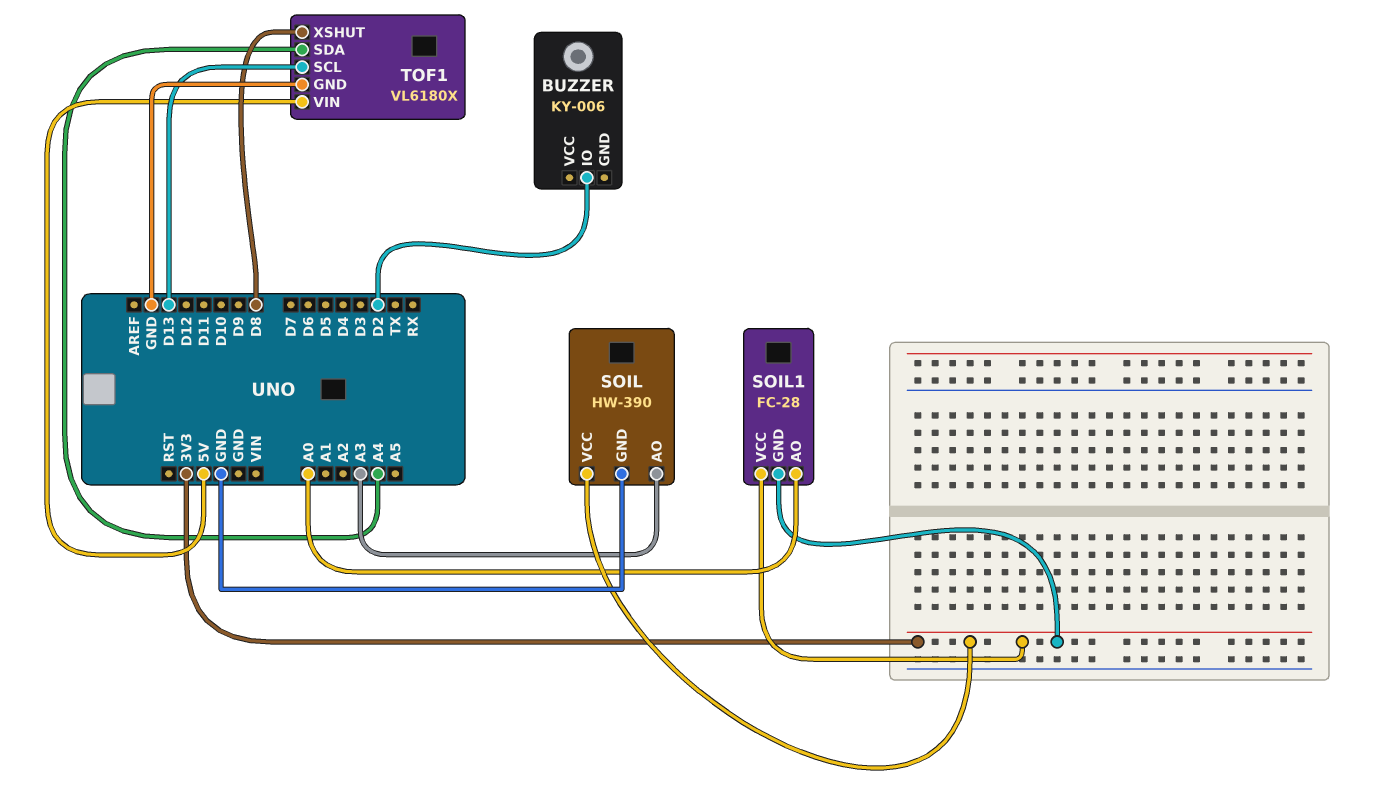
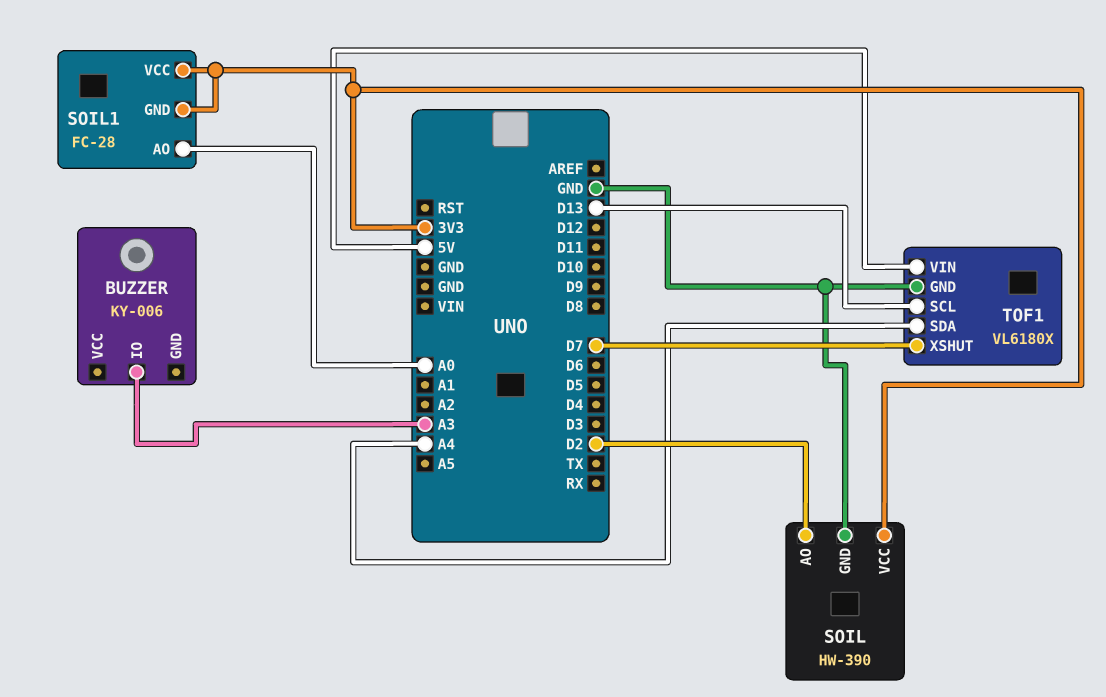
BUZZER pin IO: D2 -> A3
SOIL pin AO: A3 -> D2
TOF1 pin XSHUT: D8 -> D7

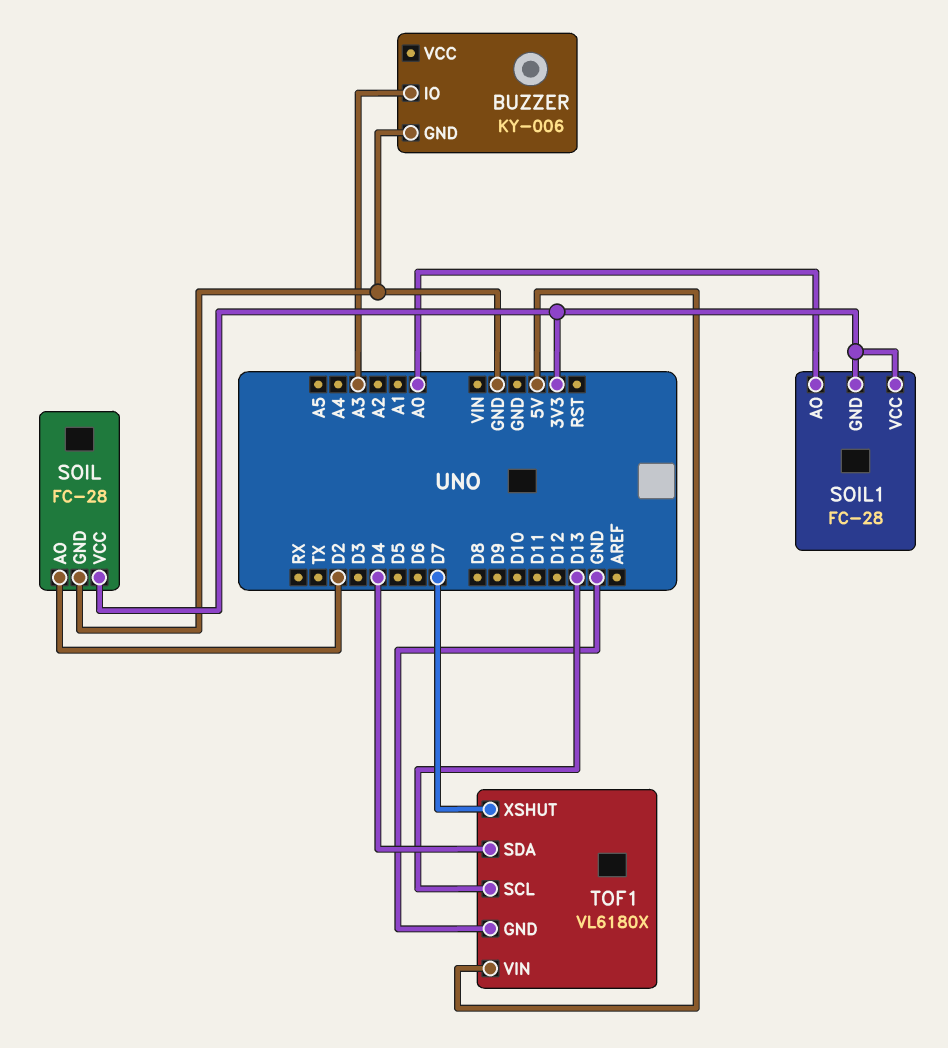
BUZZER pin GND: none -> GND
SOIL: HW-390 -> FC-28
TOF1 pin SDA: A4 -> D4

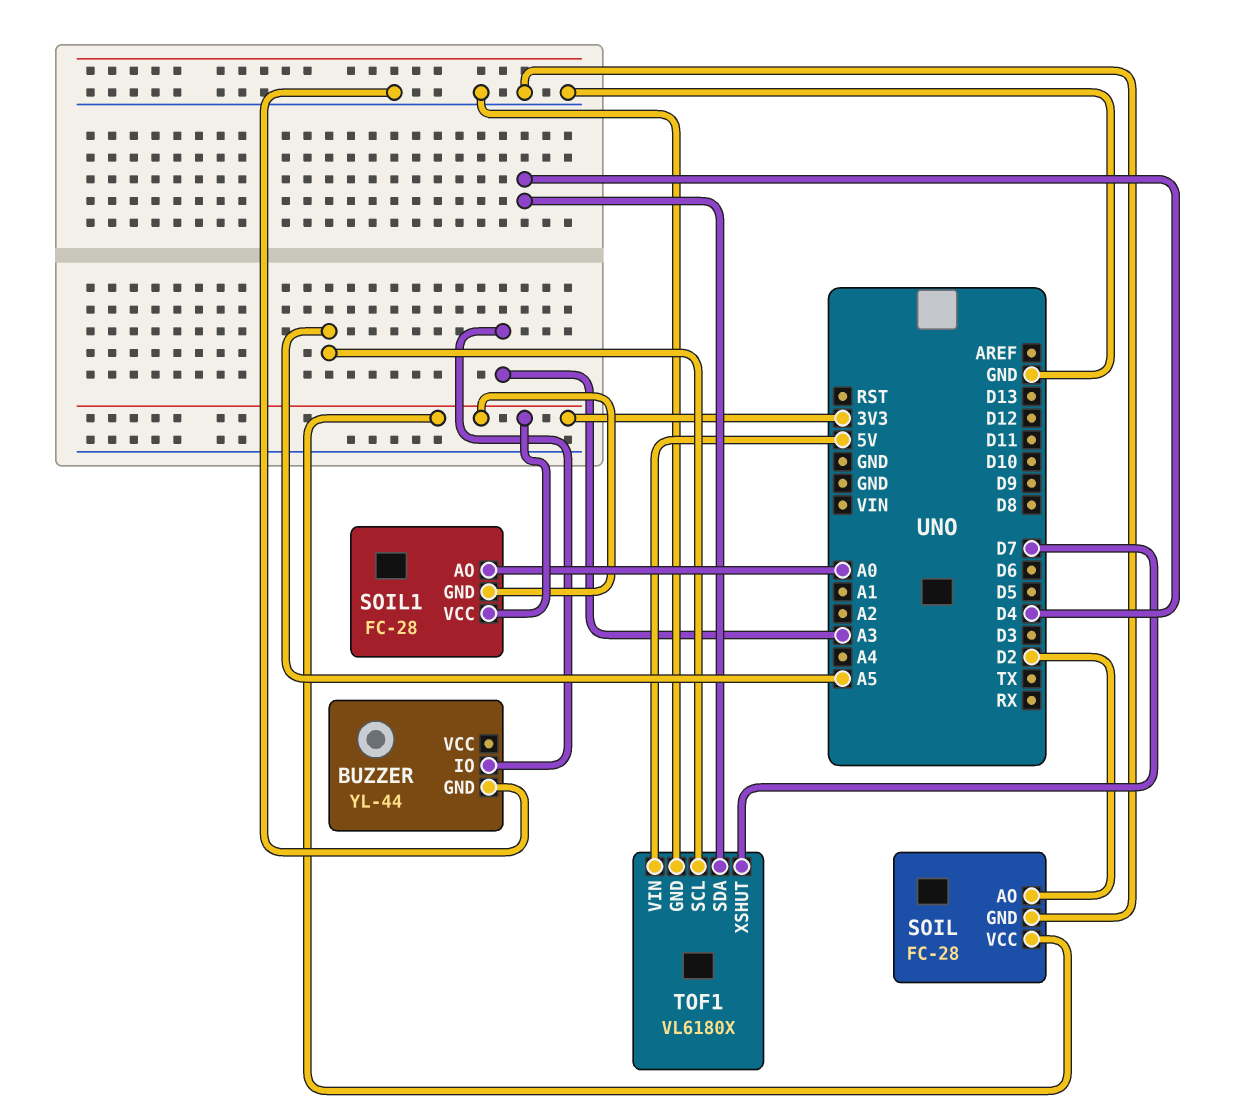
BUZZER: KY-006 -> YL-44
TOF1 pin SCL: D13 -> A5

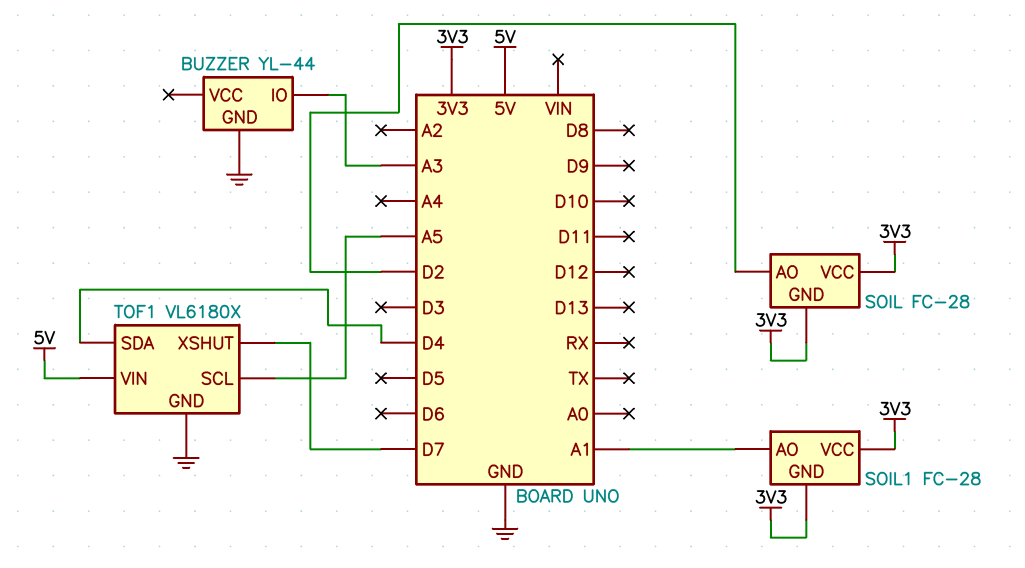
SOIL pin GND: GND -> 3V3
SOIL1 pin AO: A0 -> A1

